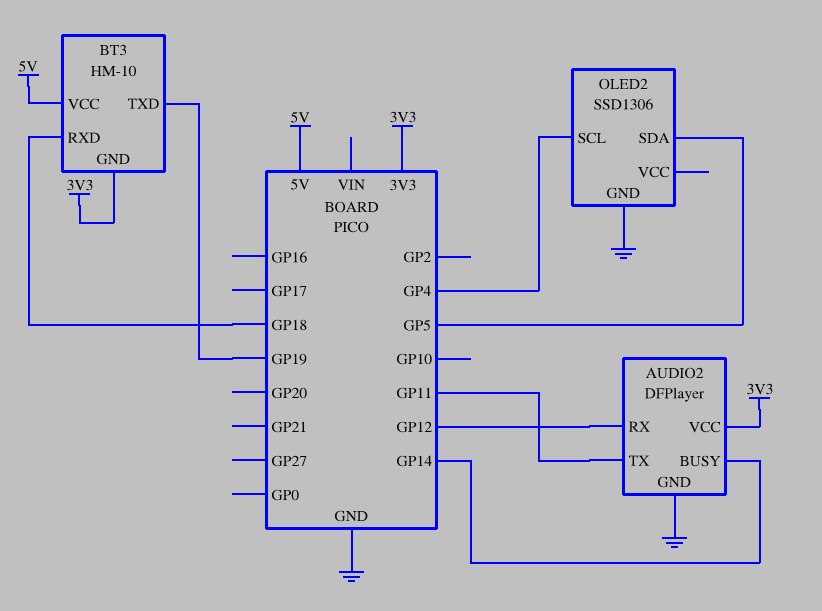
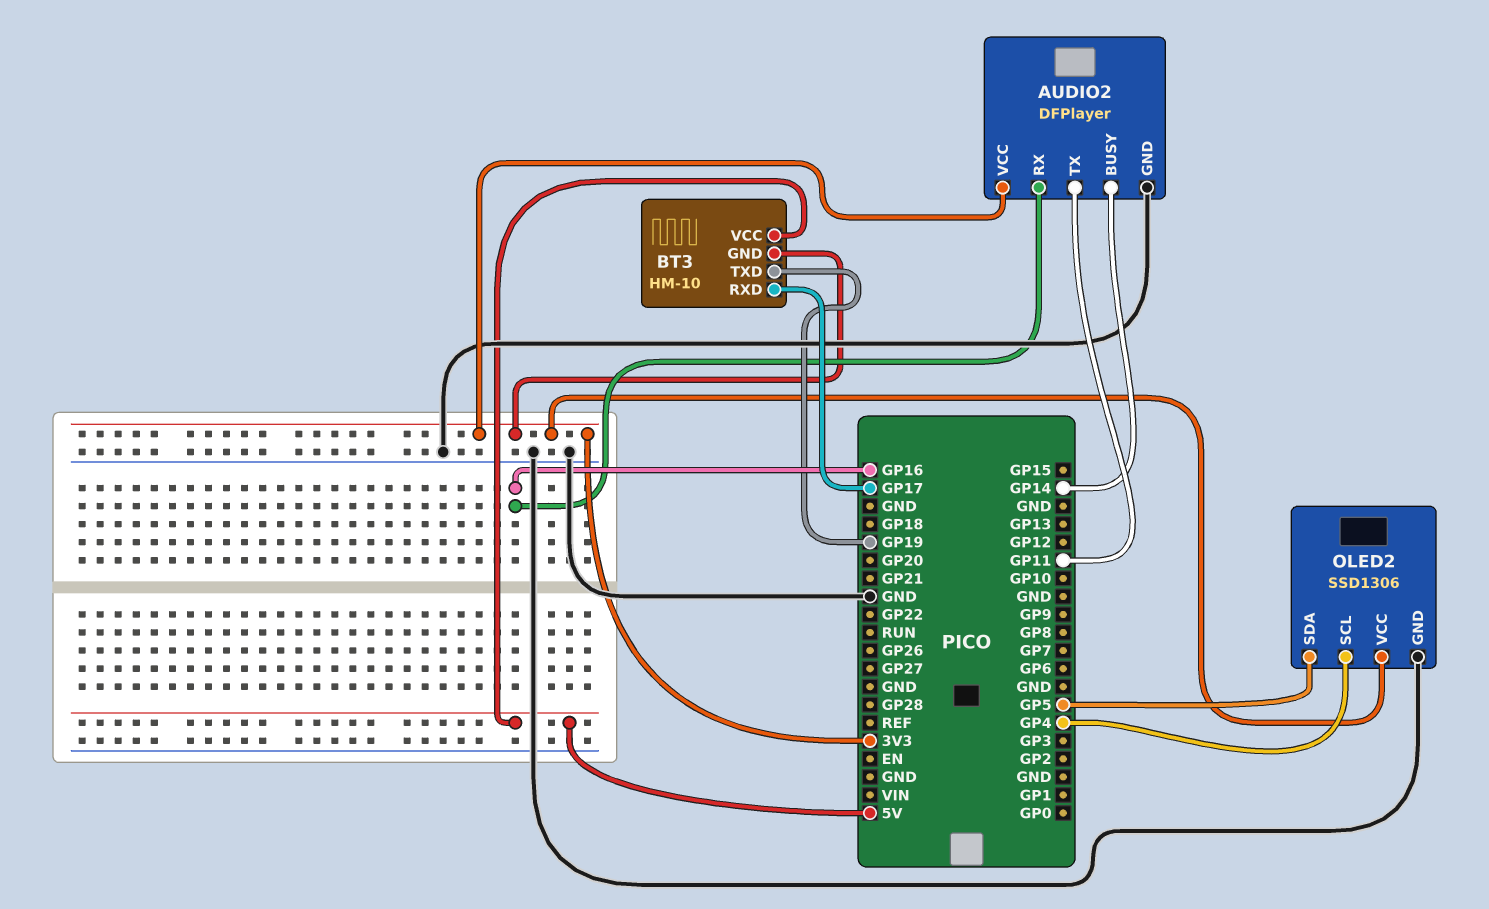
AUDIO2 pin RX: GP12 -> GP16
BT3 pin RXD: GP18 -> GP17
OLED2 pin VCC: none -> 3V3

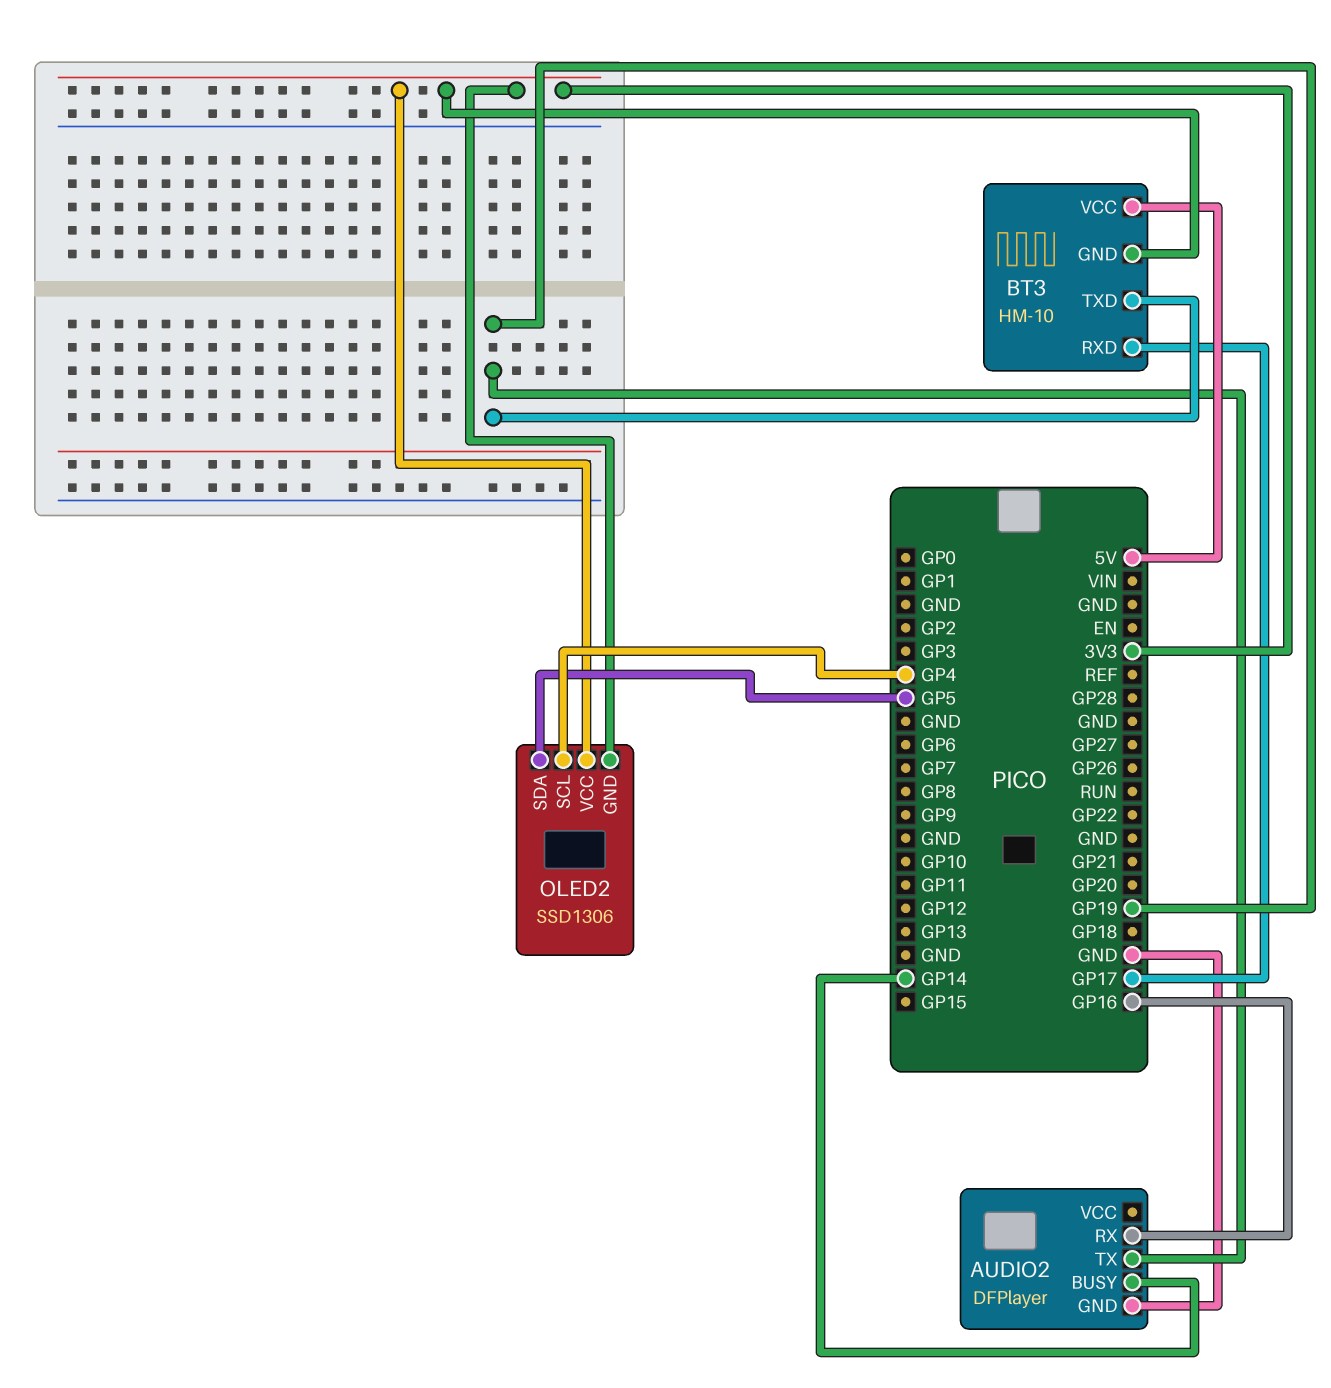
AUDIO2 pin TX: GP11 -> GP19
AUDIO2 pin VCC: 3V3 -> none
OLED2 pin GND: GND -> 3V3

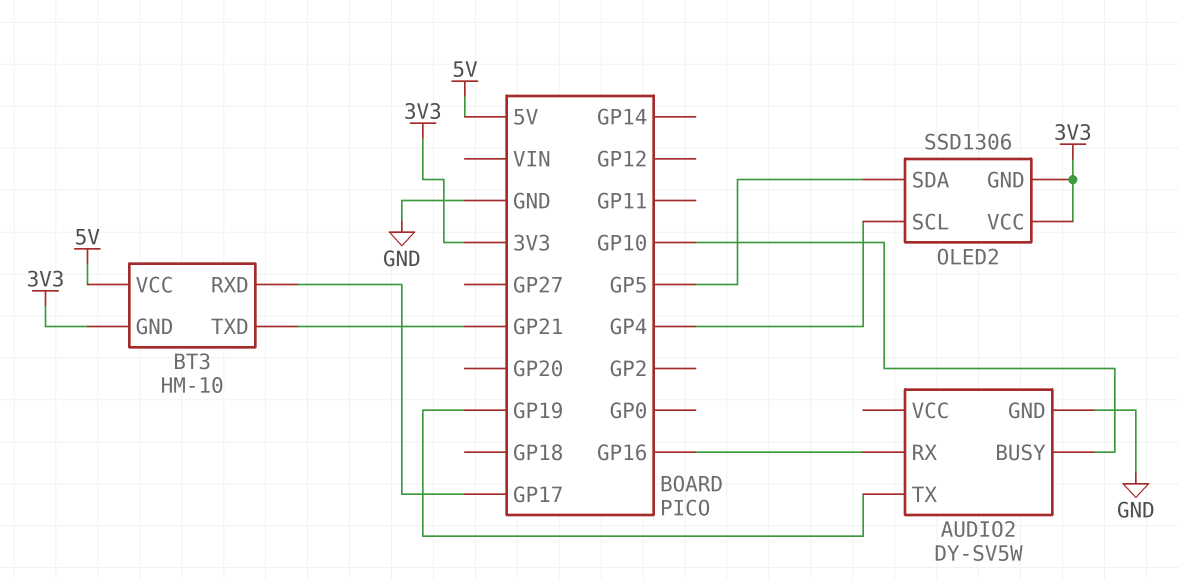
AUDIO2: DFPlayer -> DY-SV5W
AUDIO2 pin BUSY: GP14 -> GP10
BT3 pin TXD: GP19 -> GP21

